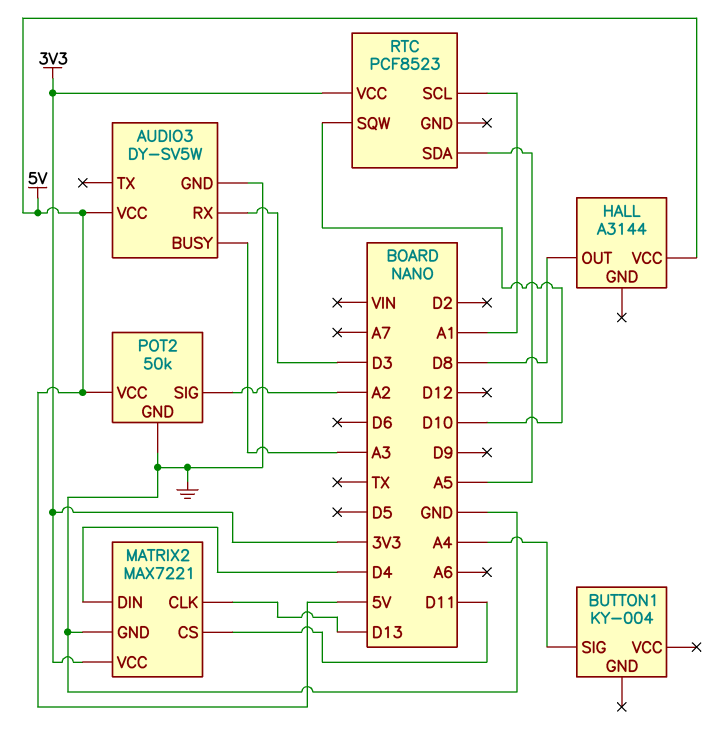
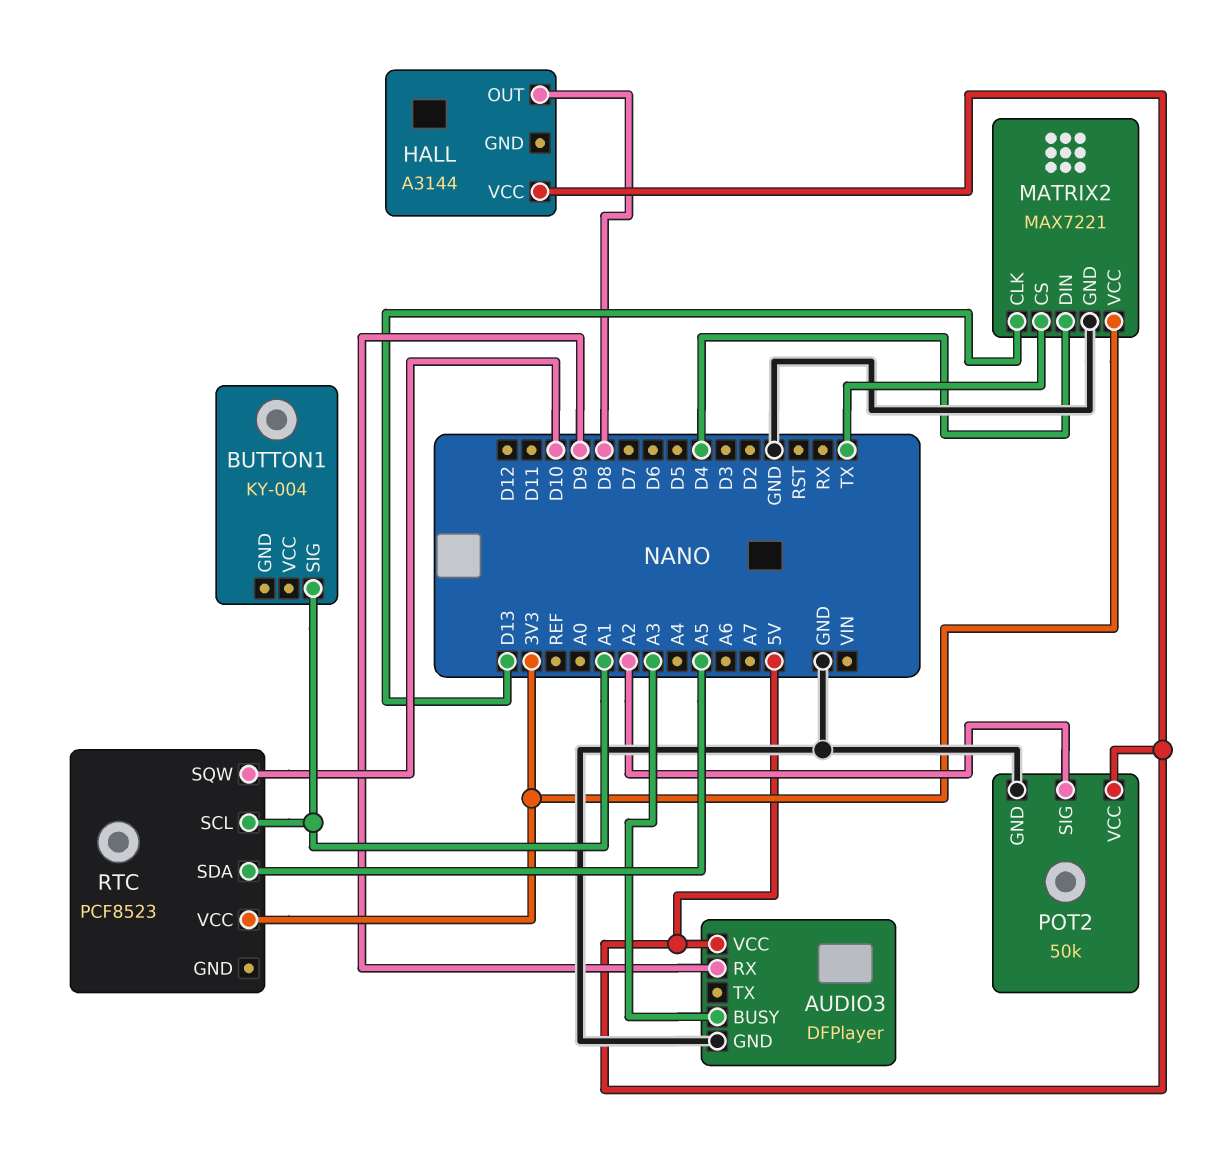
AUDIO3: DY-SV5W -> DFPlayer
AUDIO3 pin RX: D3 -> D9
BUTTON1 pin SIG: A4 -> A1
MATRIX2 pin CS: D11 -> TX

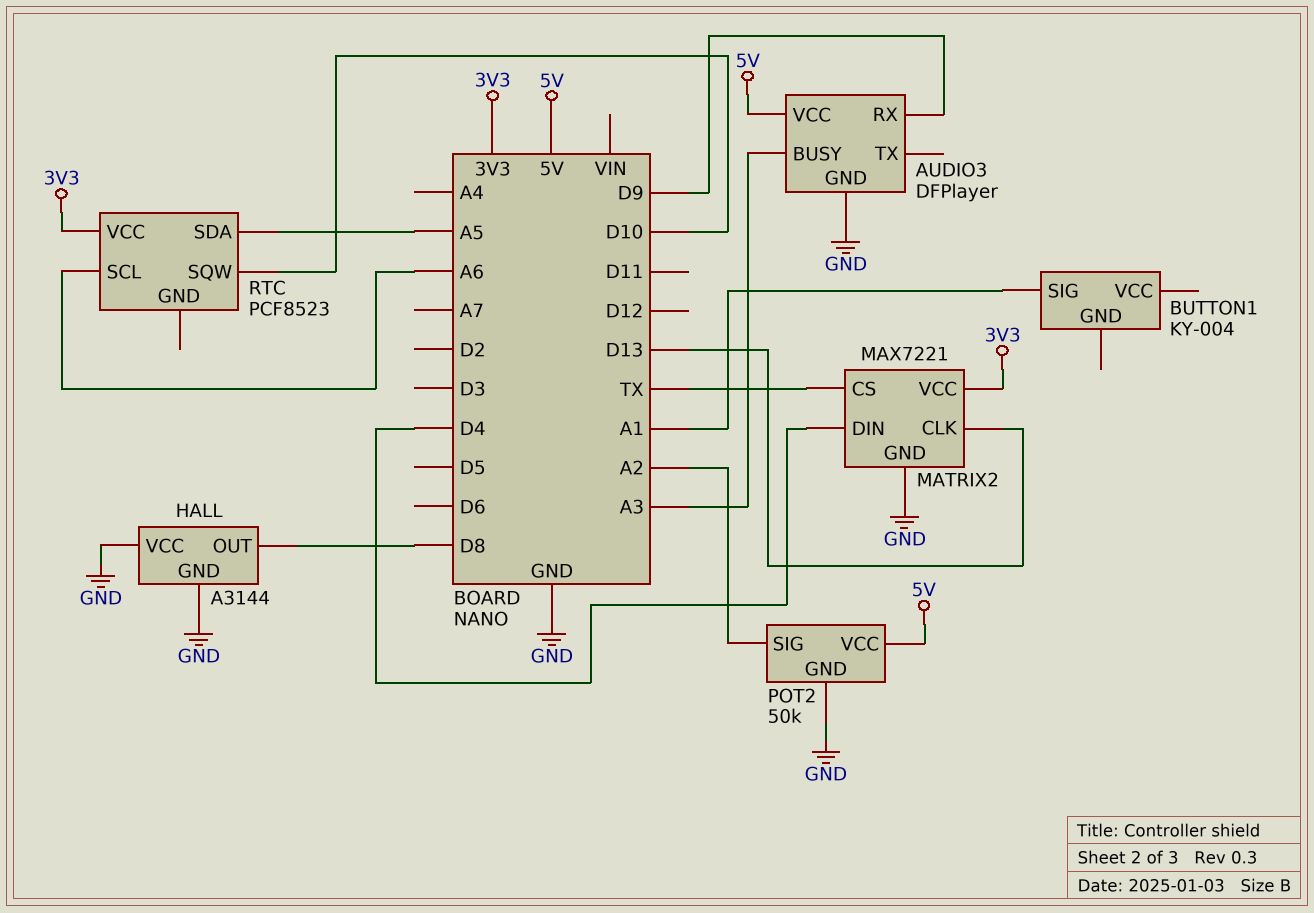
HALL pin GND: none -> GND
HALL pin VCC: 5V -> GND
RTC pin SCL: A1 -> A6

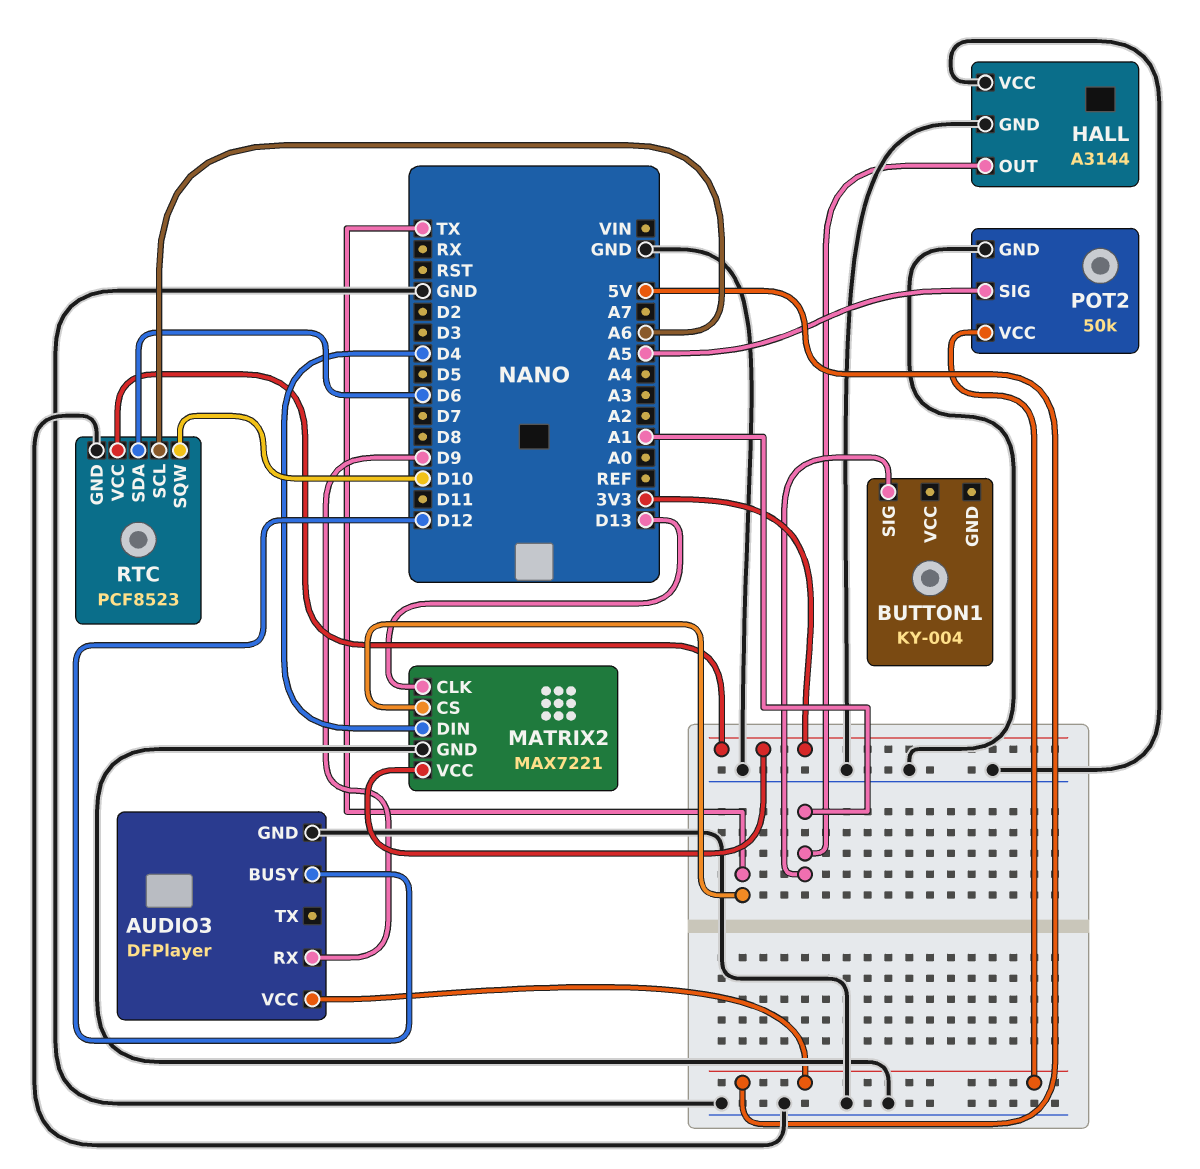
AUDIO3 pin BUSY: A3 -> D12
HALL pin OUT: D8 -> A1
POT2 pin SIG: A2 -> A5
RTC pin GND: none -> GND
RTC pin SDA: A5 -> D6

